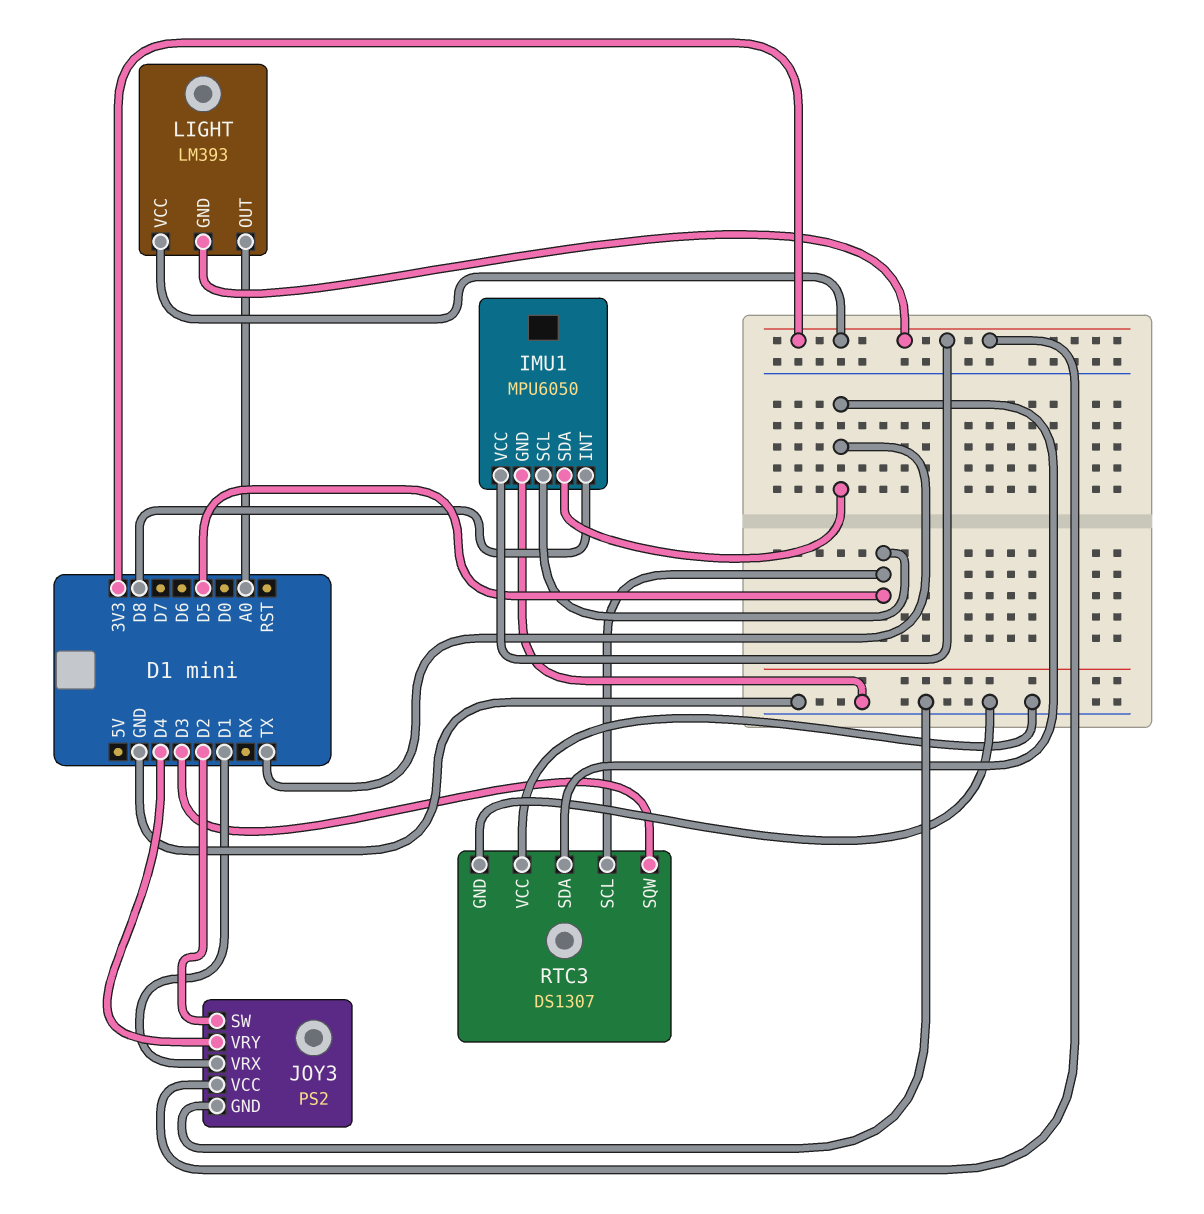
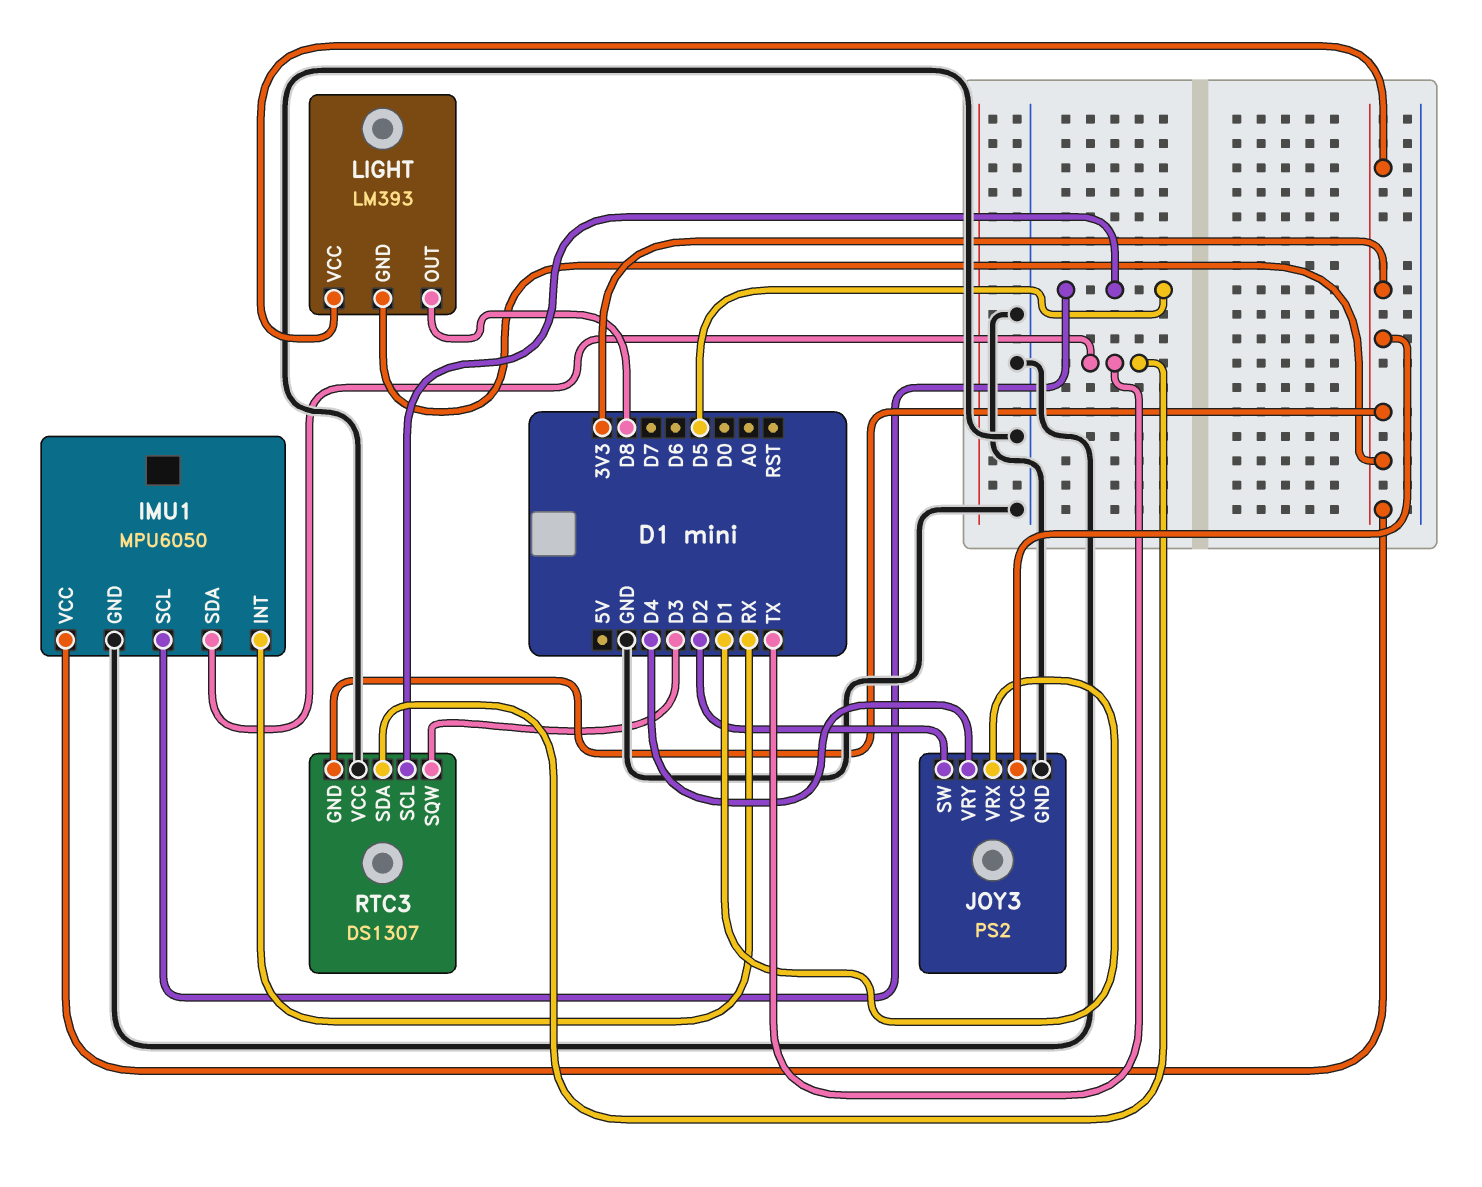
IMU1 pin INT: D8 -> RX
LIGHT pin OUT: A0 -> D8
RTC3 pin GND: GND -> 3V3

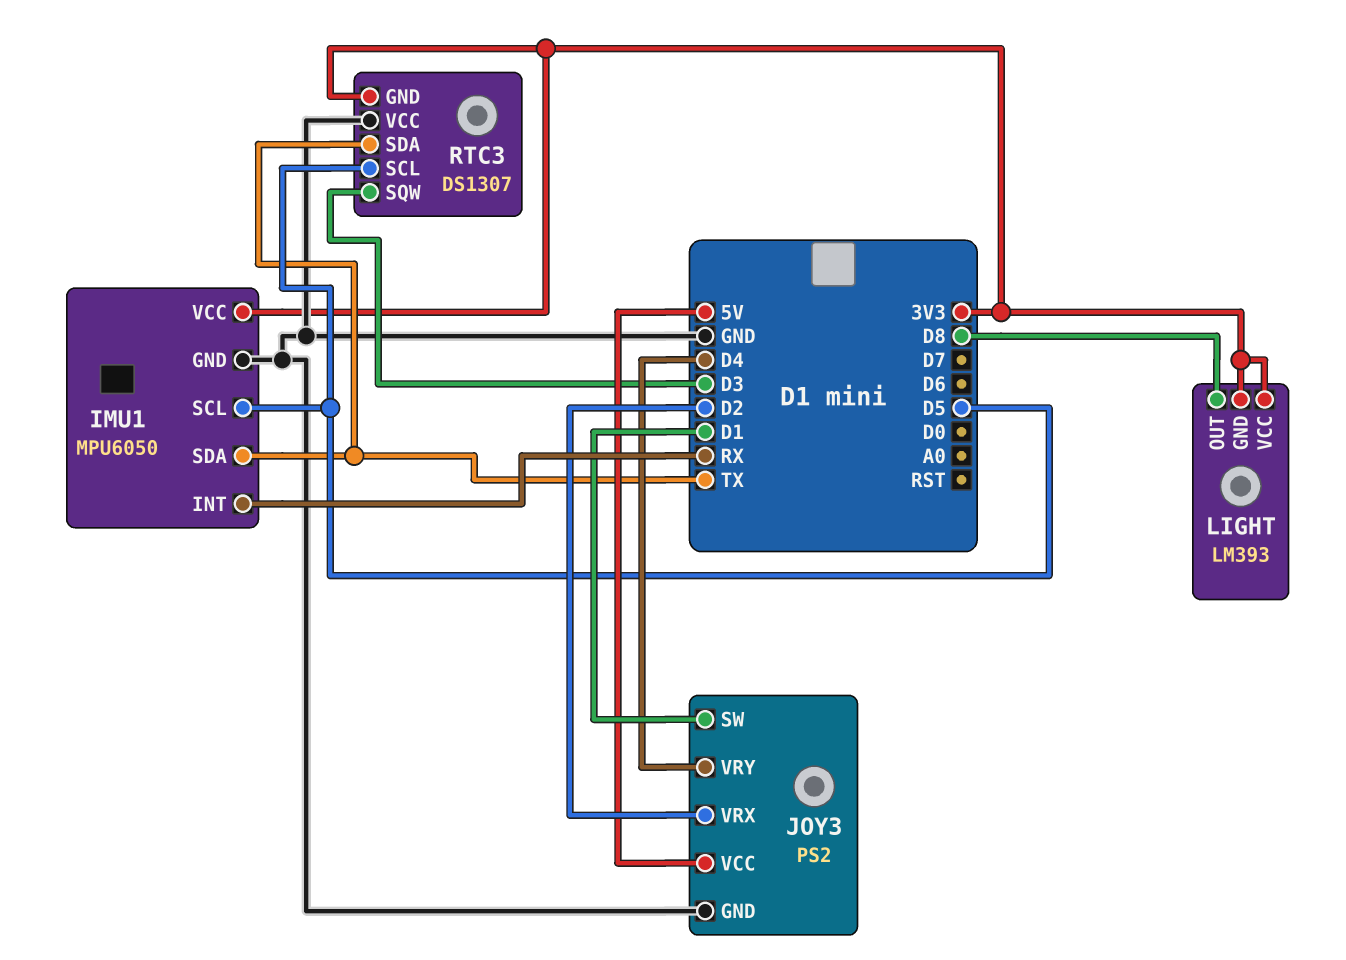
JOY3 pin SW: D2 -> D1
JOY3 pin VCC: 3V3 -> 5V
JOY3 pin VRX: D1 -> D2

